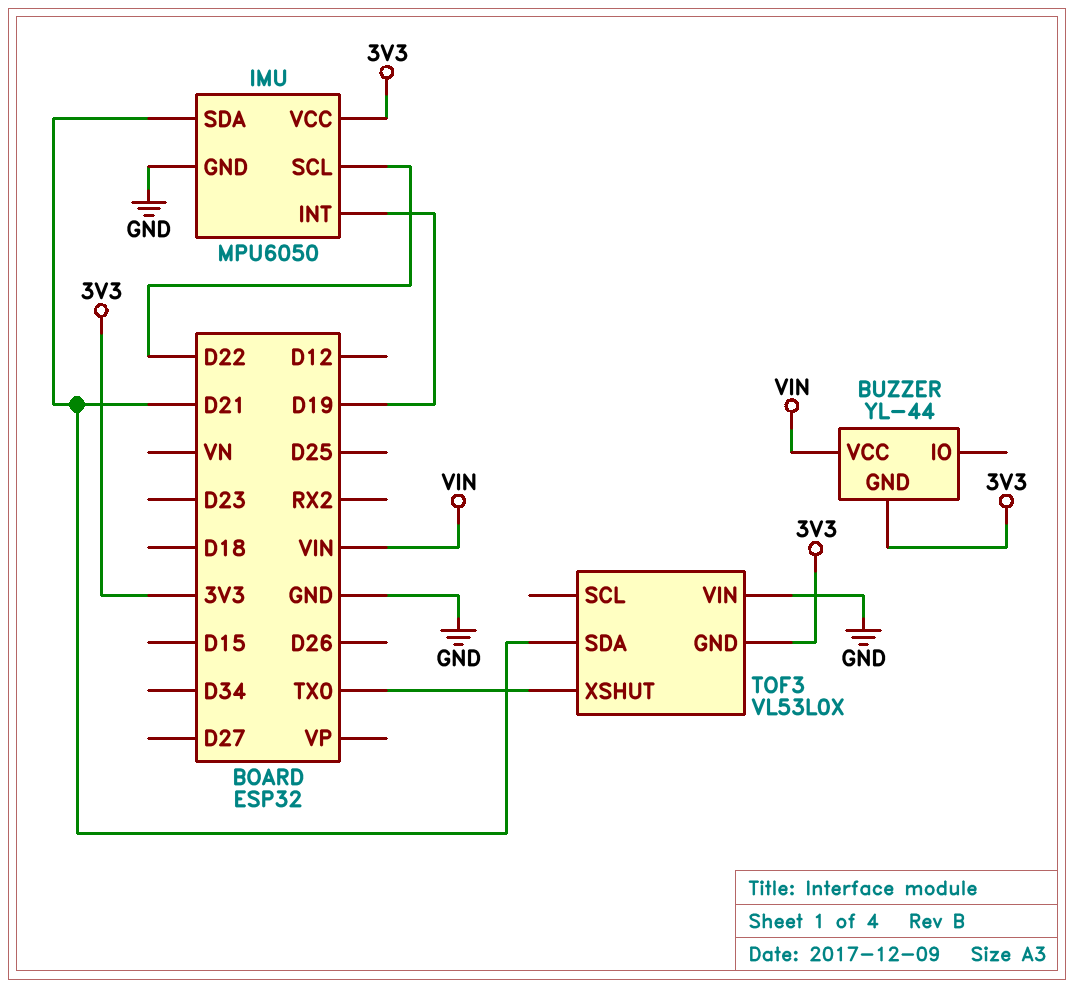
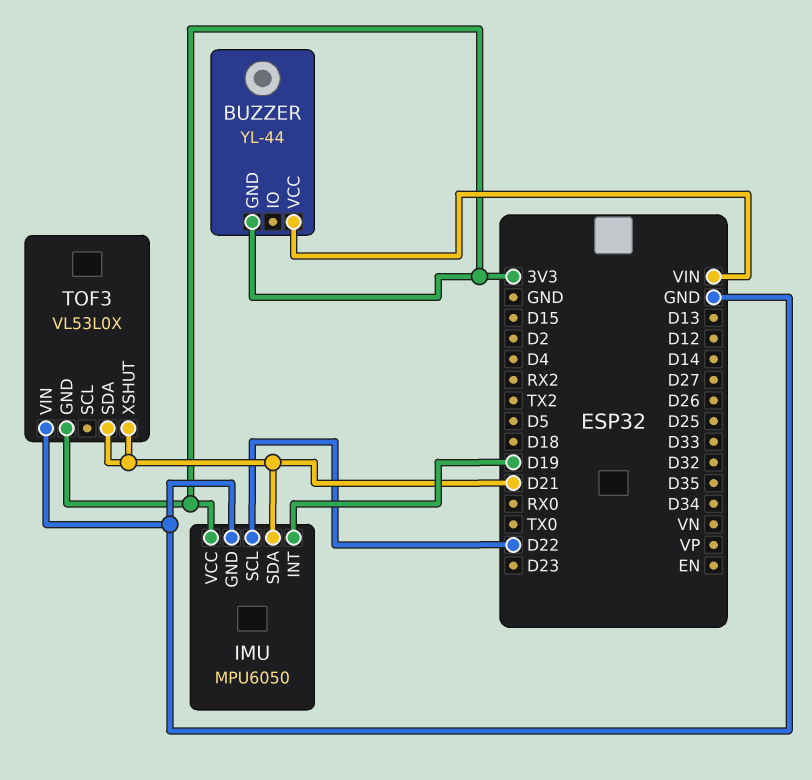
TOF3 pin XSHUT: TX0 -> D21

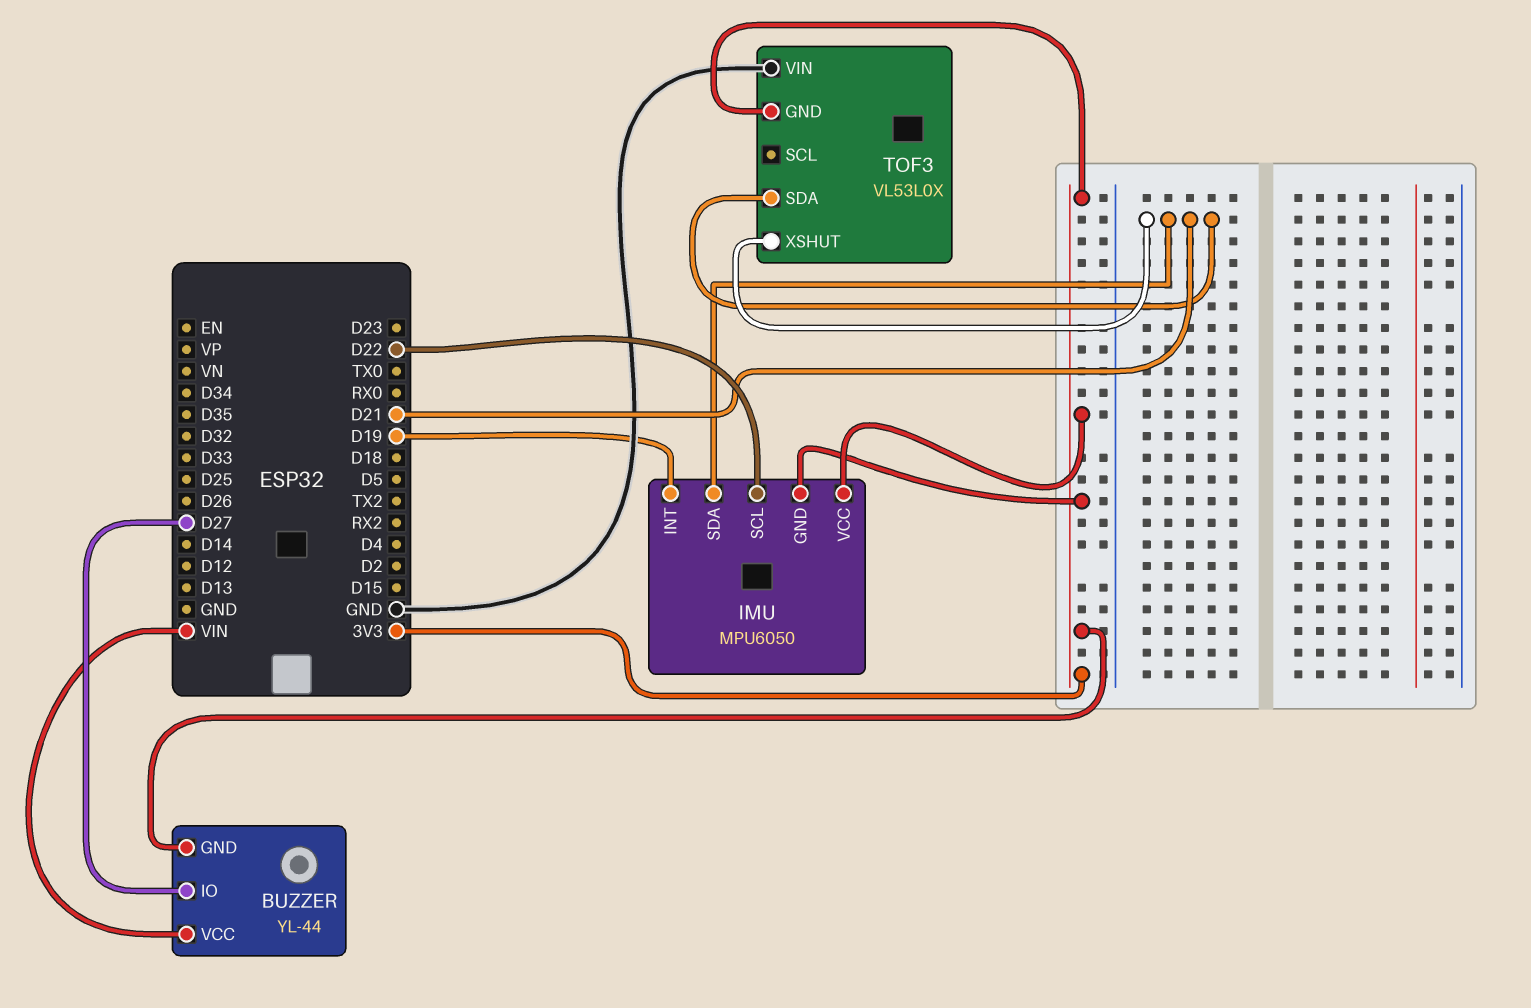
BUZZER pin IO: none -> D27
IMU pin GND: GND -> 3V3

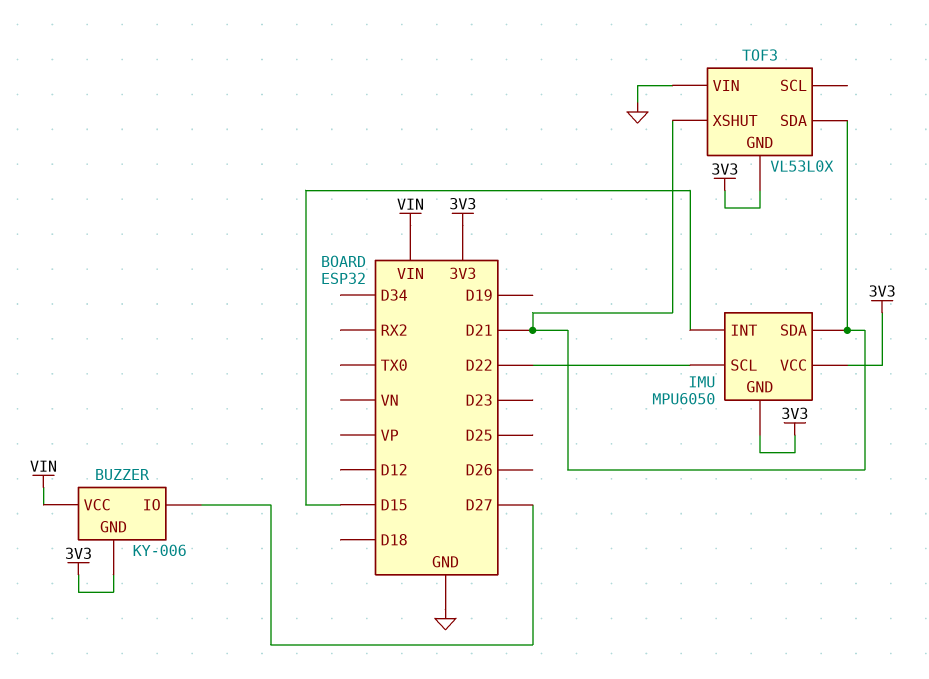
BUZZER: YL-44 -> KY-006
IMU pin INT: D19 -> D15

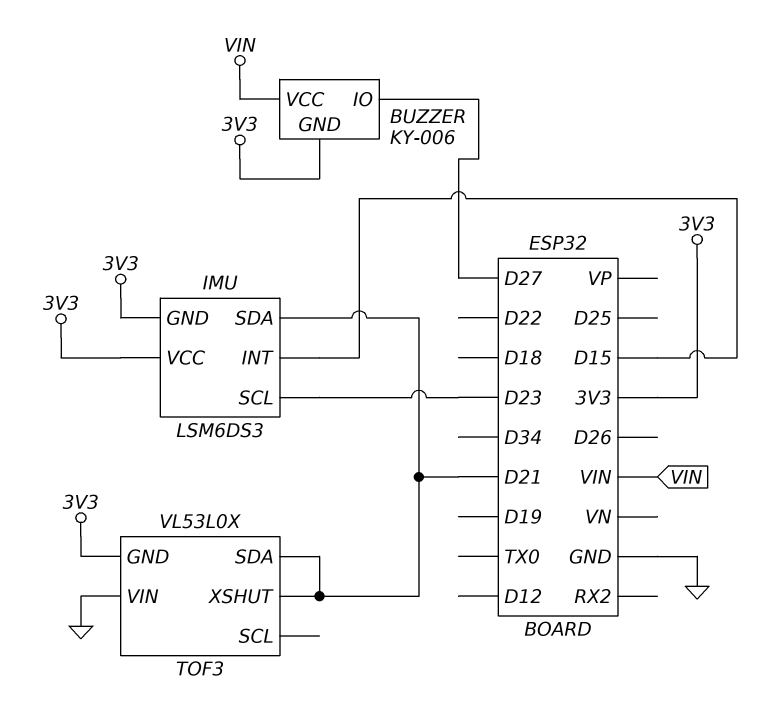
IMU: MPU6050 -> LSM6DS3
IMU pin SCL: D22 -> D23

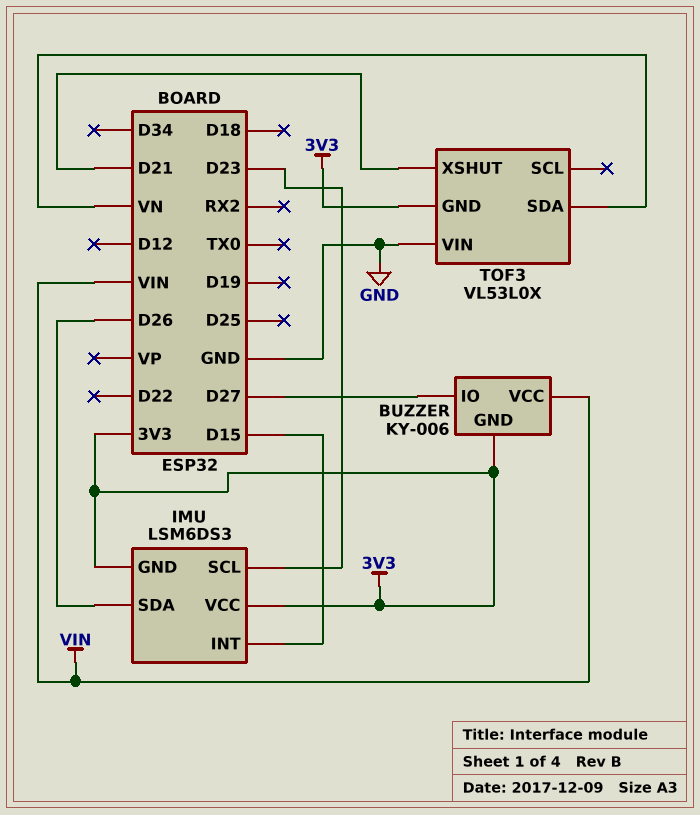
IMU pin SDA: D21 -> D26
TOF3 pin SDA: D21 -> VN

